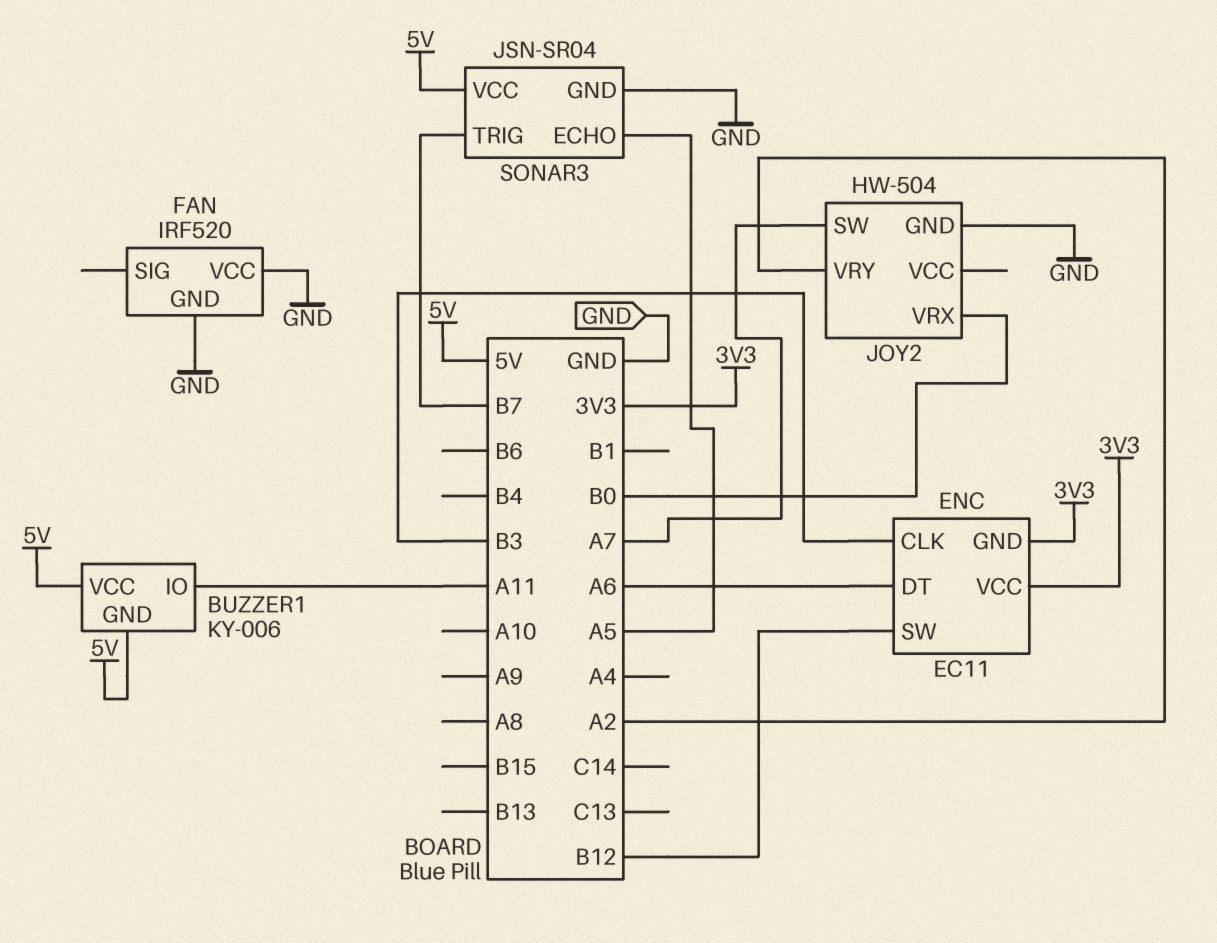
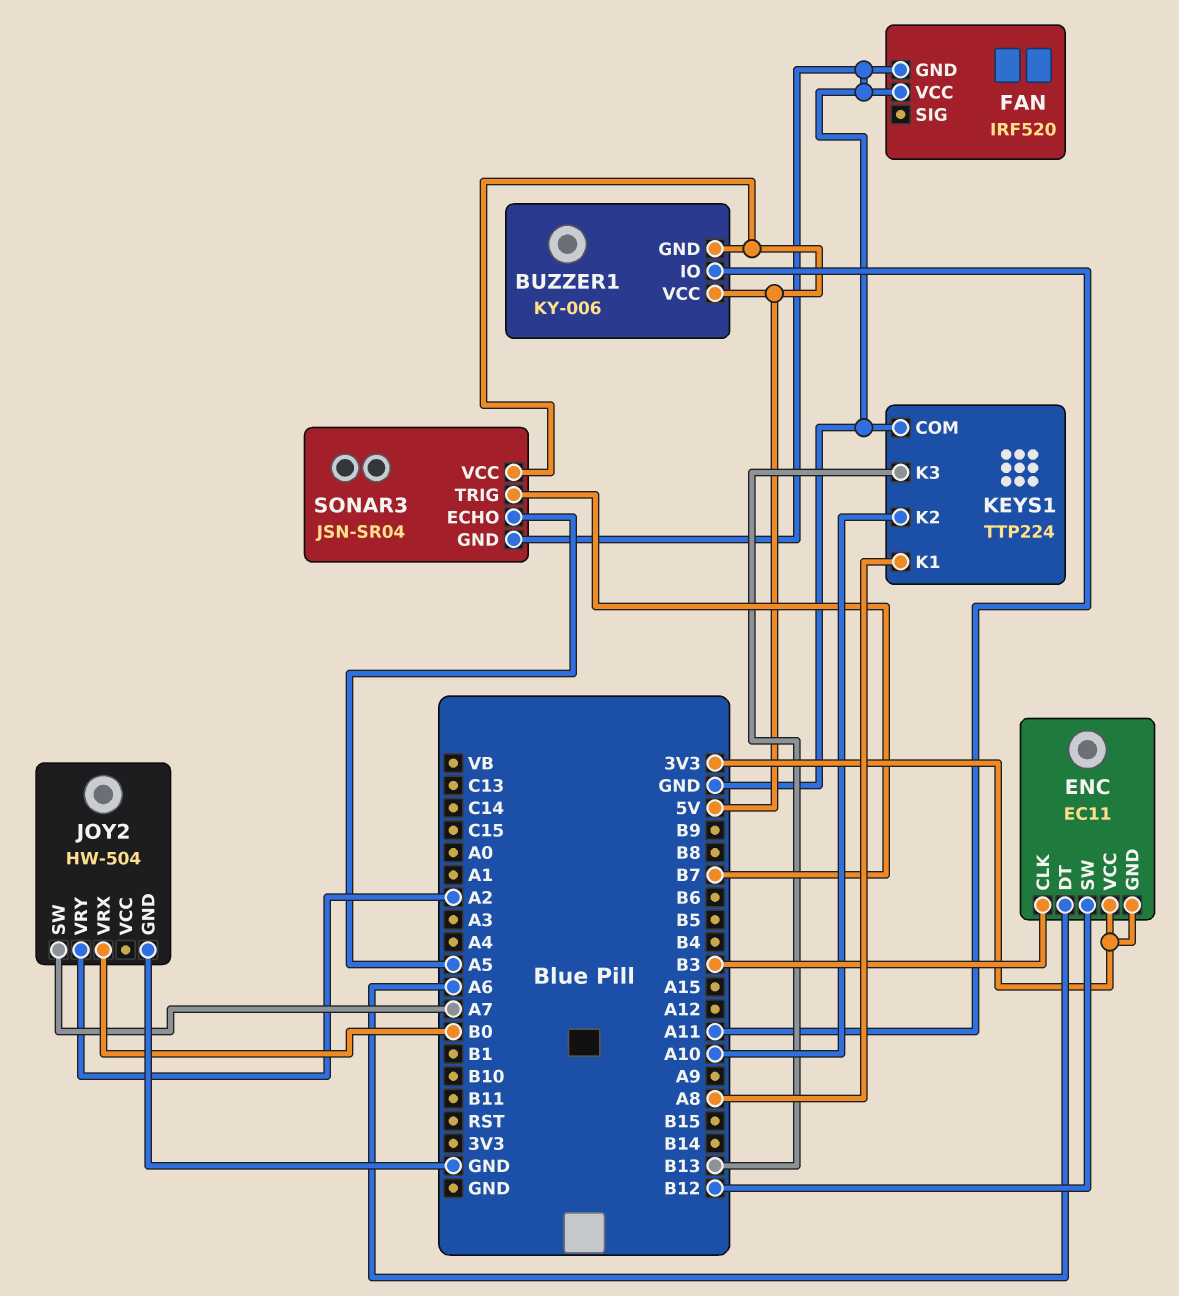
KEYS1: none -> TTP224
KEYS1 pin COM: none -> GND
KEYS1 pin K1: none -> A8
KEYS1 pin K2: none -> A10
KEYS1 pin K3: none -> B13

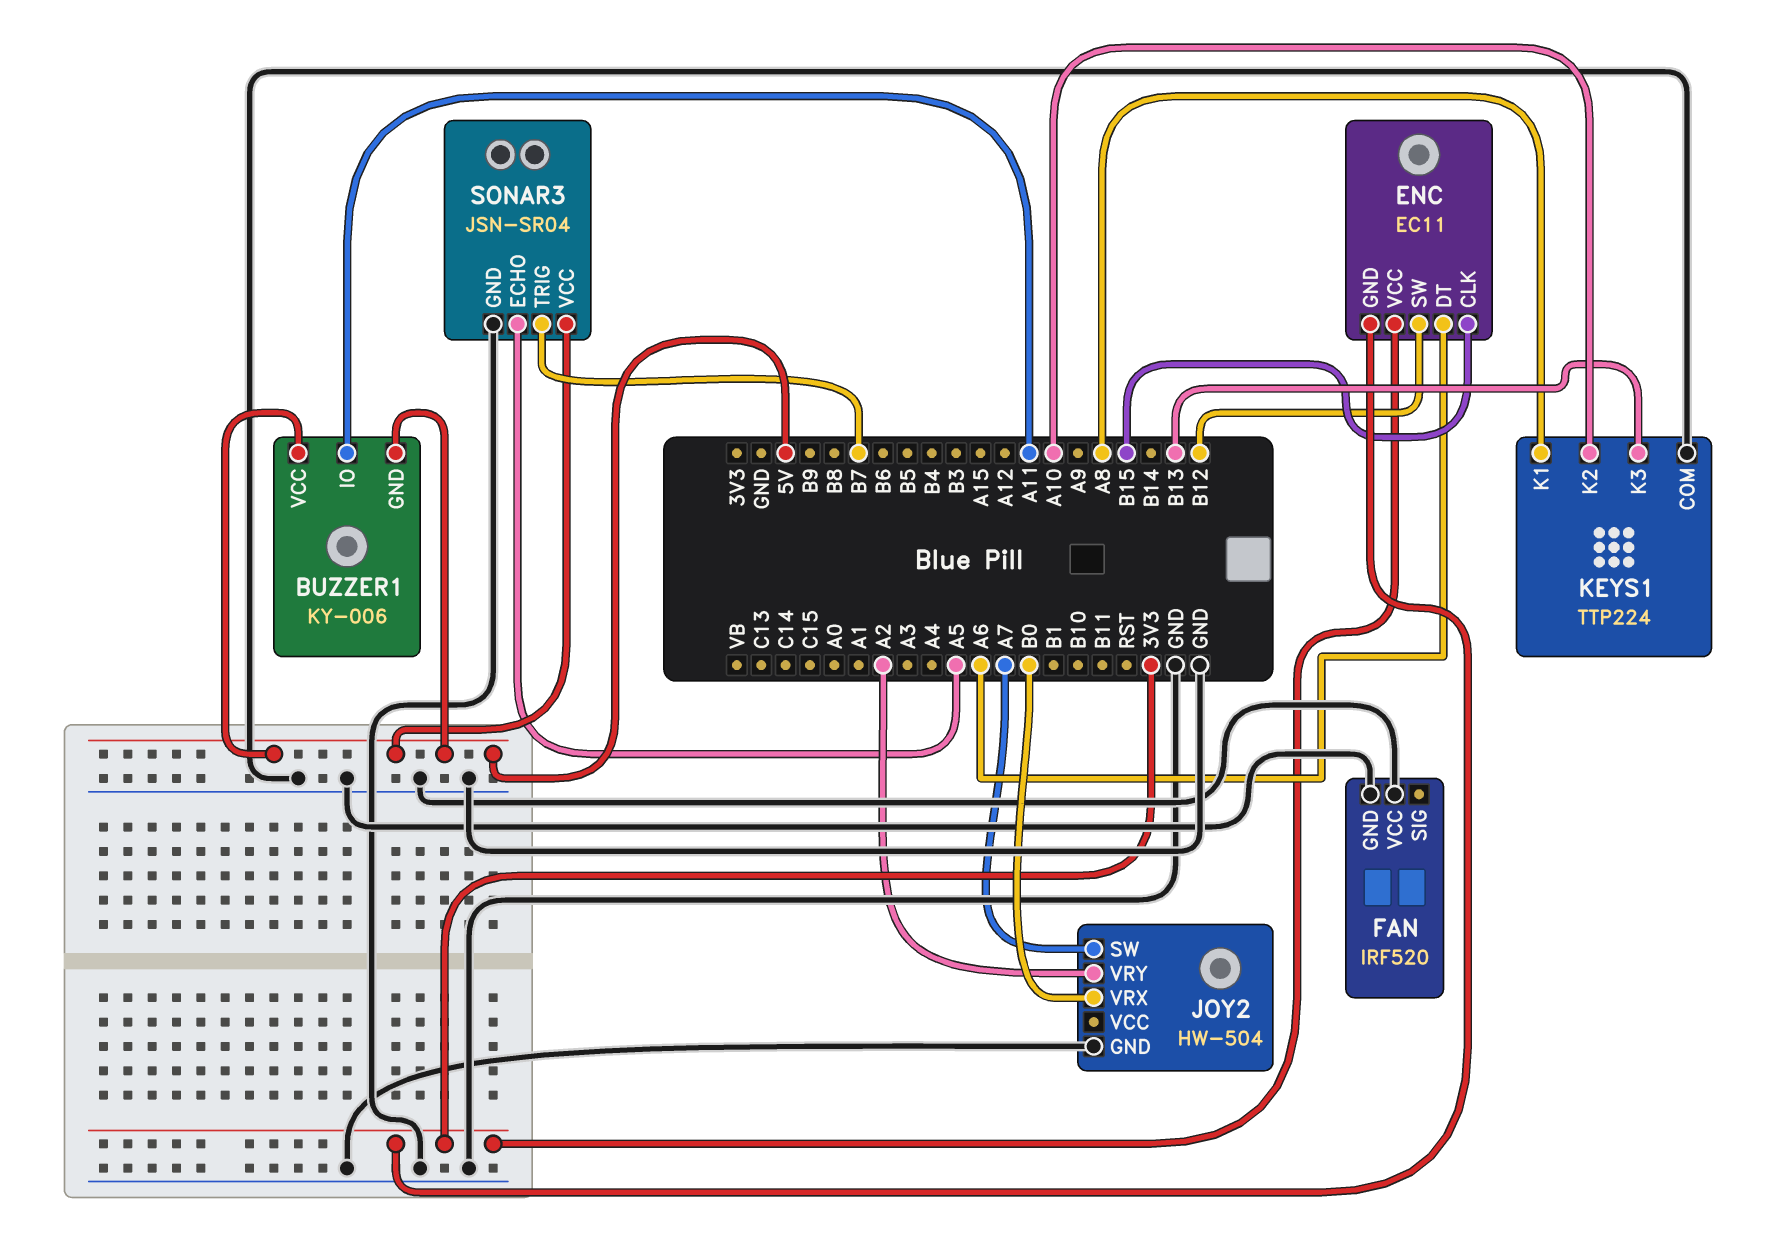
ENC pin CLK: B3 -> B15

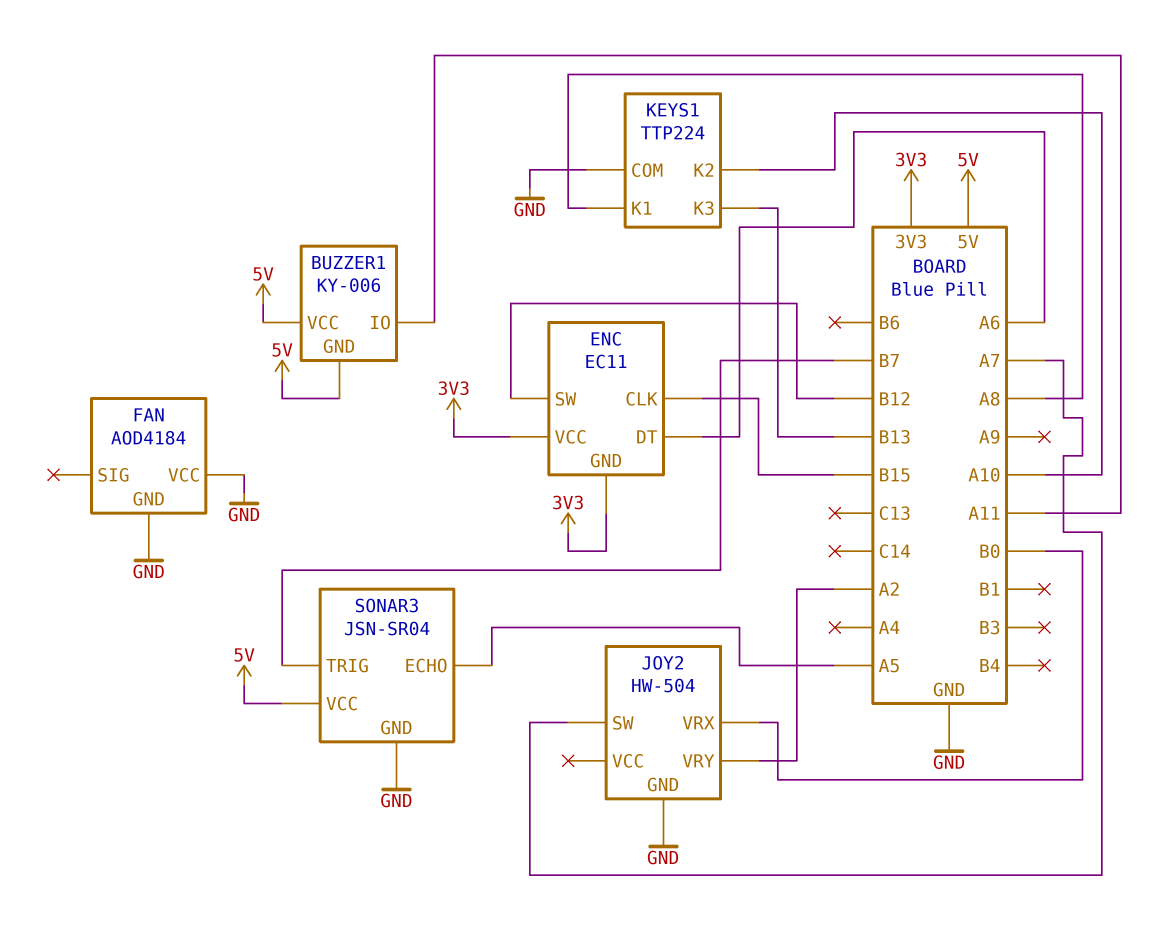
FAN: IRF520 -> AOD4184

